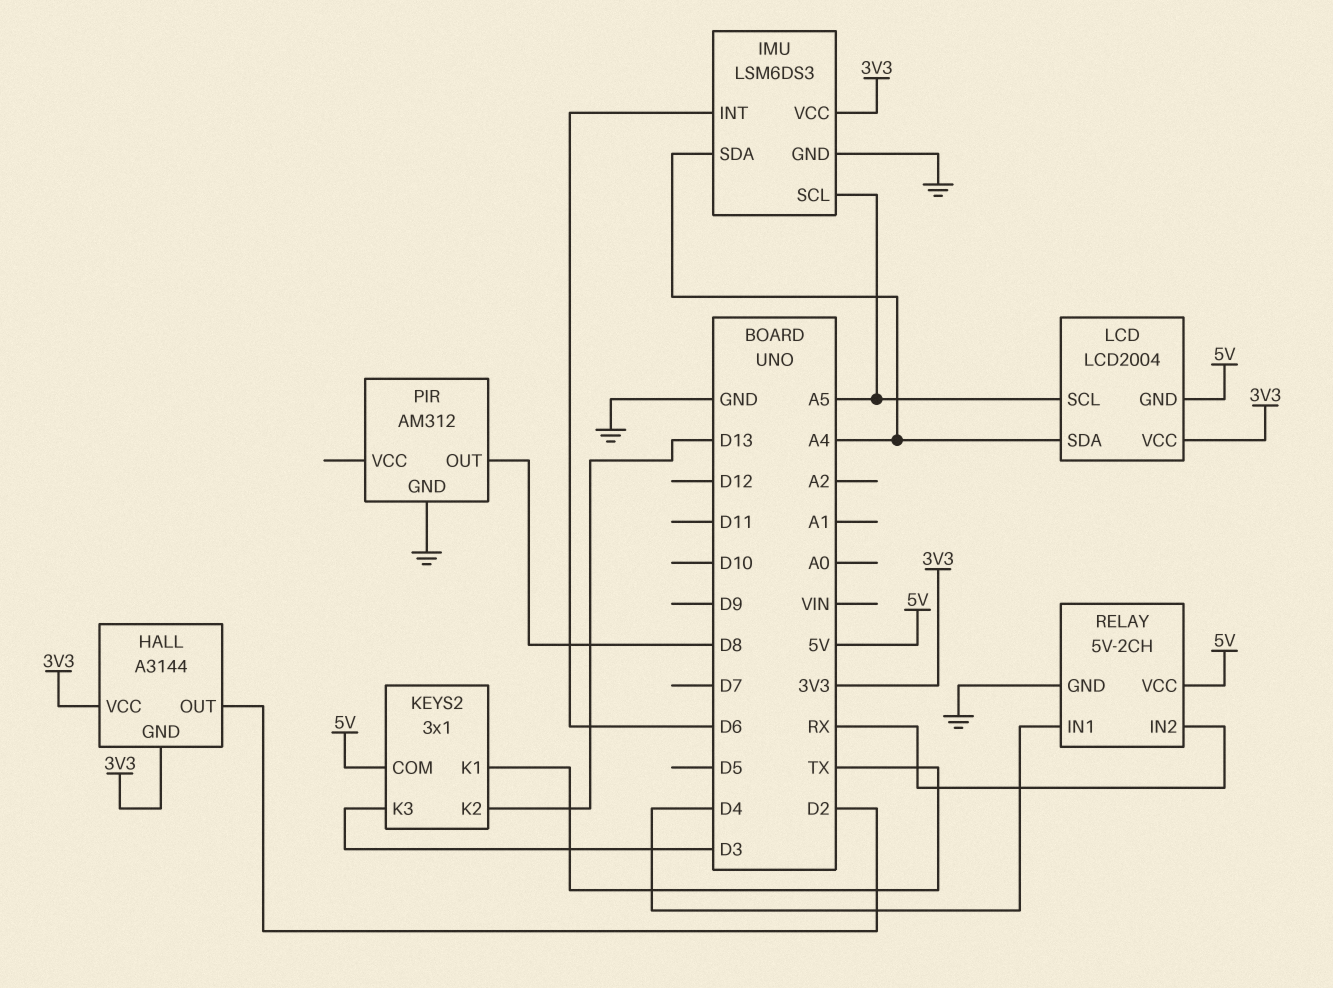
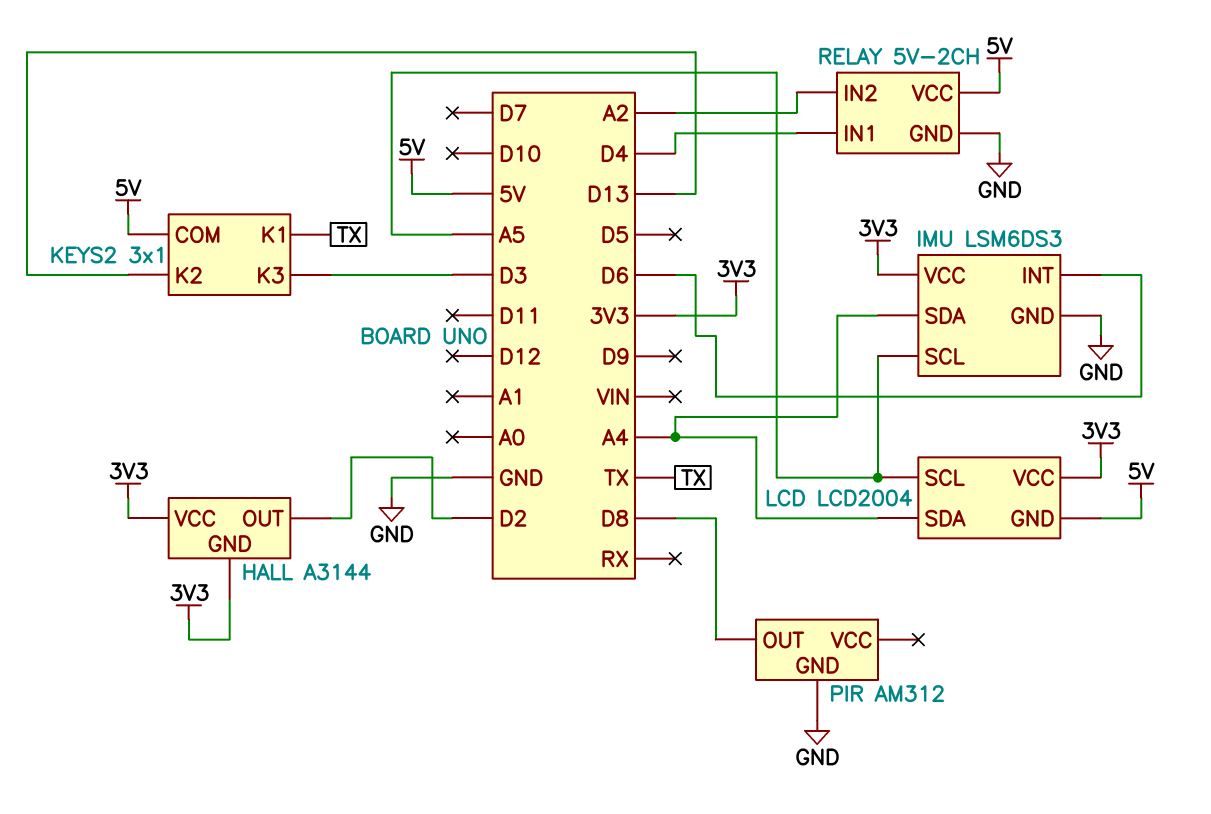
RELAY pin IN2: RX -> A2

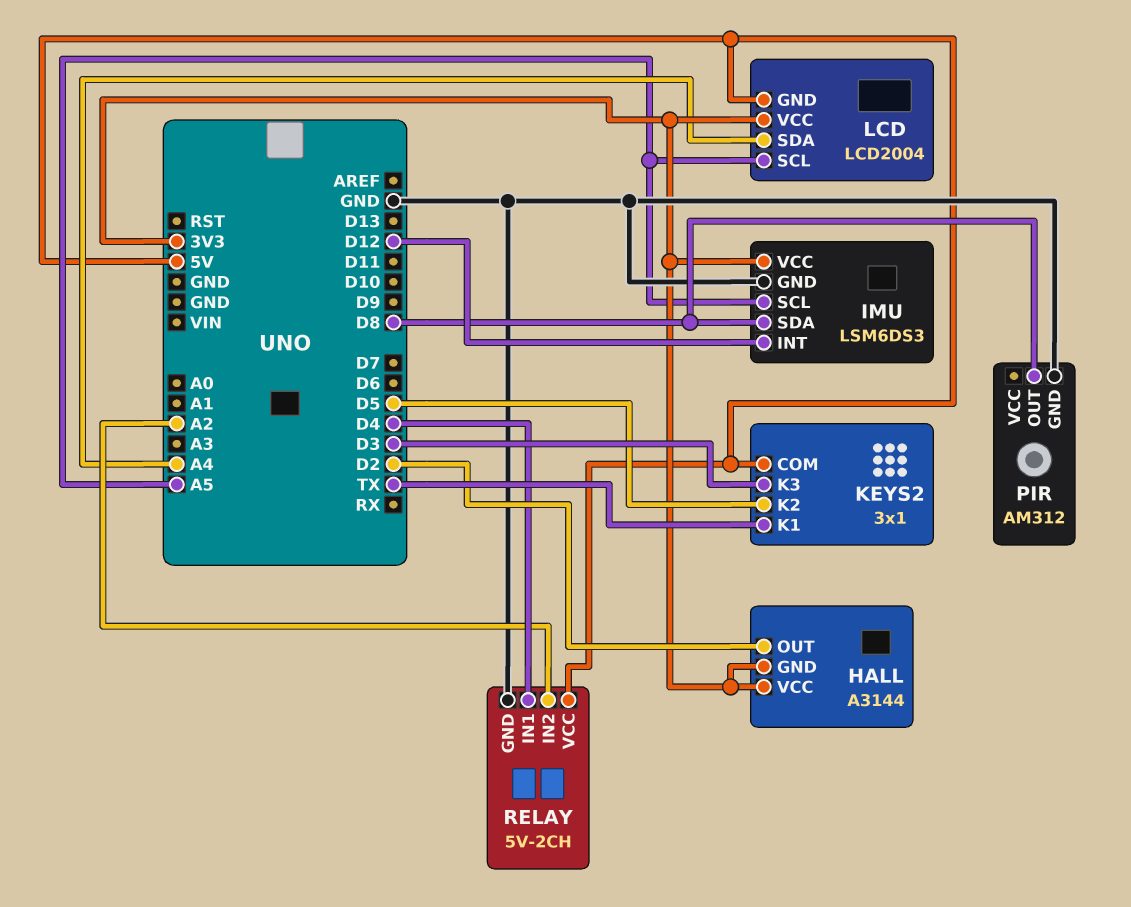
IMU pin INT: D6 -> D12
IMU pin SDA: A4 -> D8
KEYS2 pin K2: D13 -> D5

